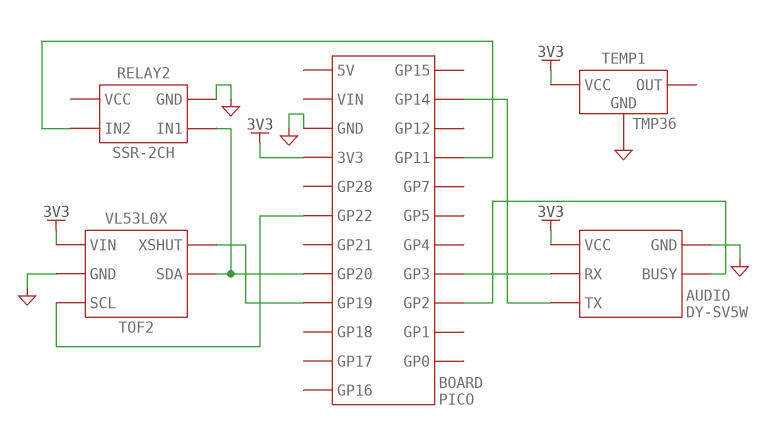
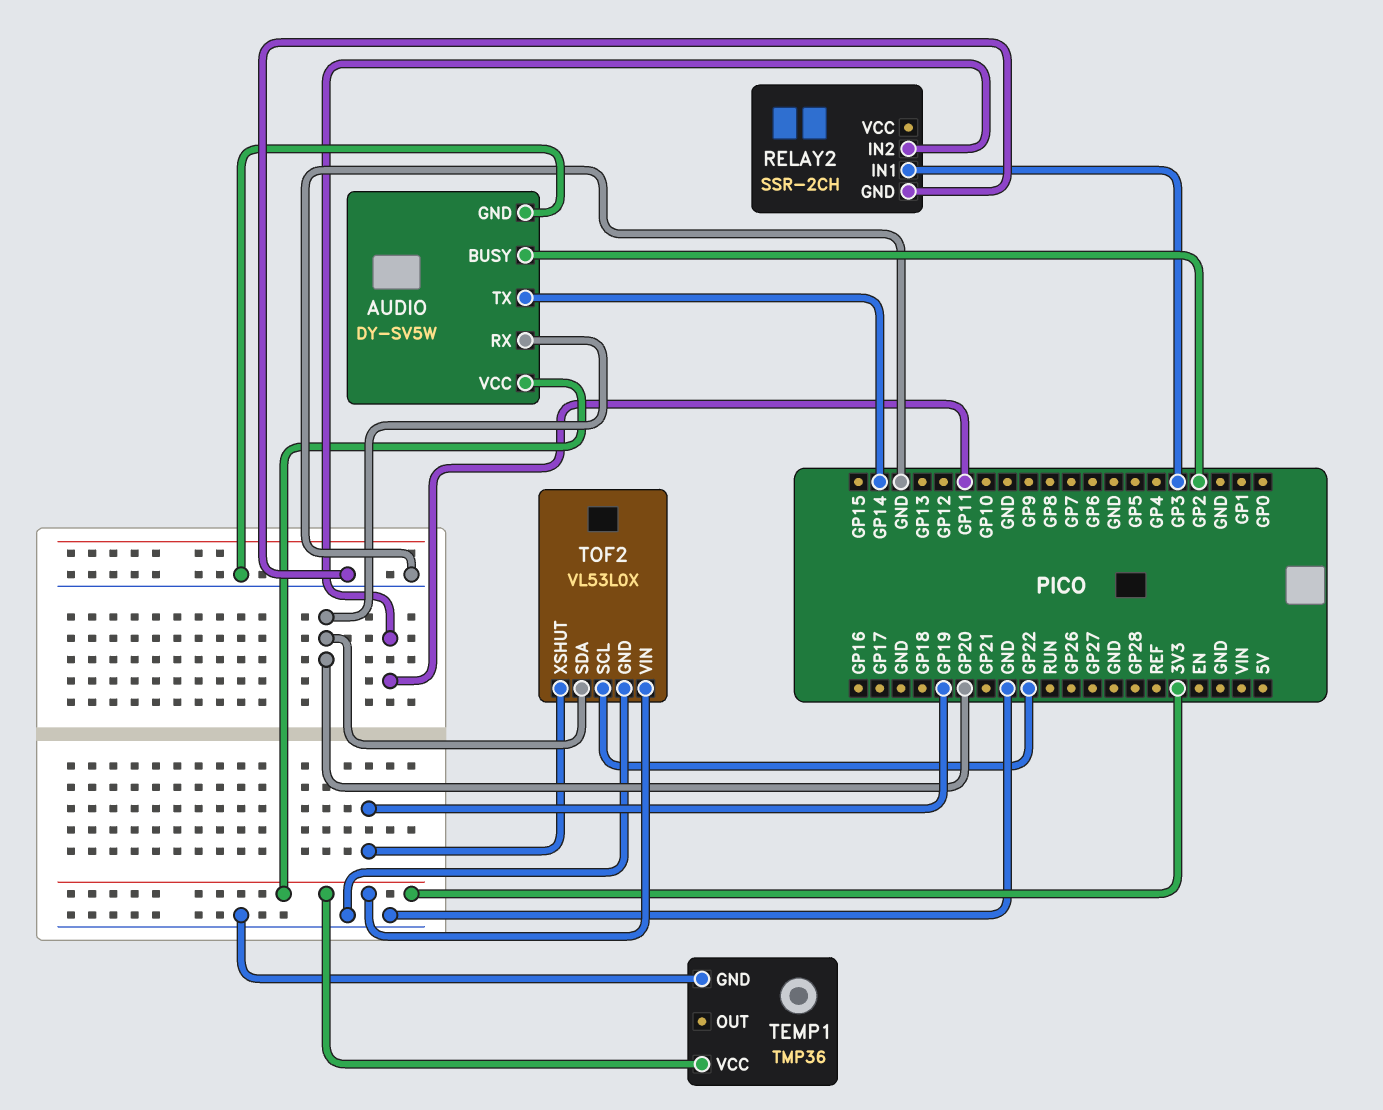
AUDIO pin RX: GP3 -> GP20
RELAY2 pin IN1: GP20 -> GP3

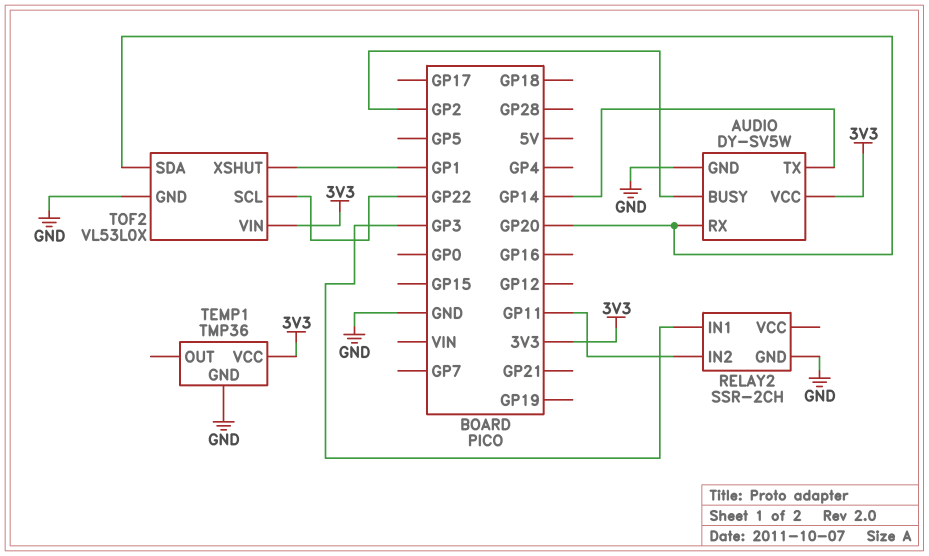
TOF2 pin XSHUT: GP19 -> GP1

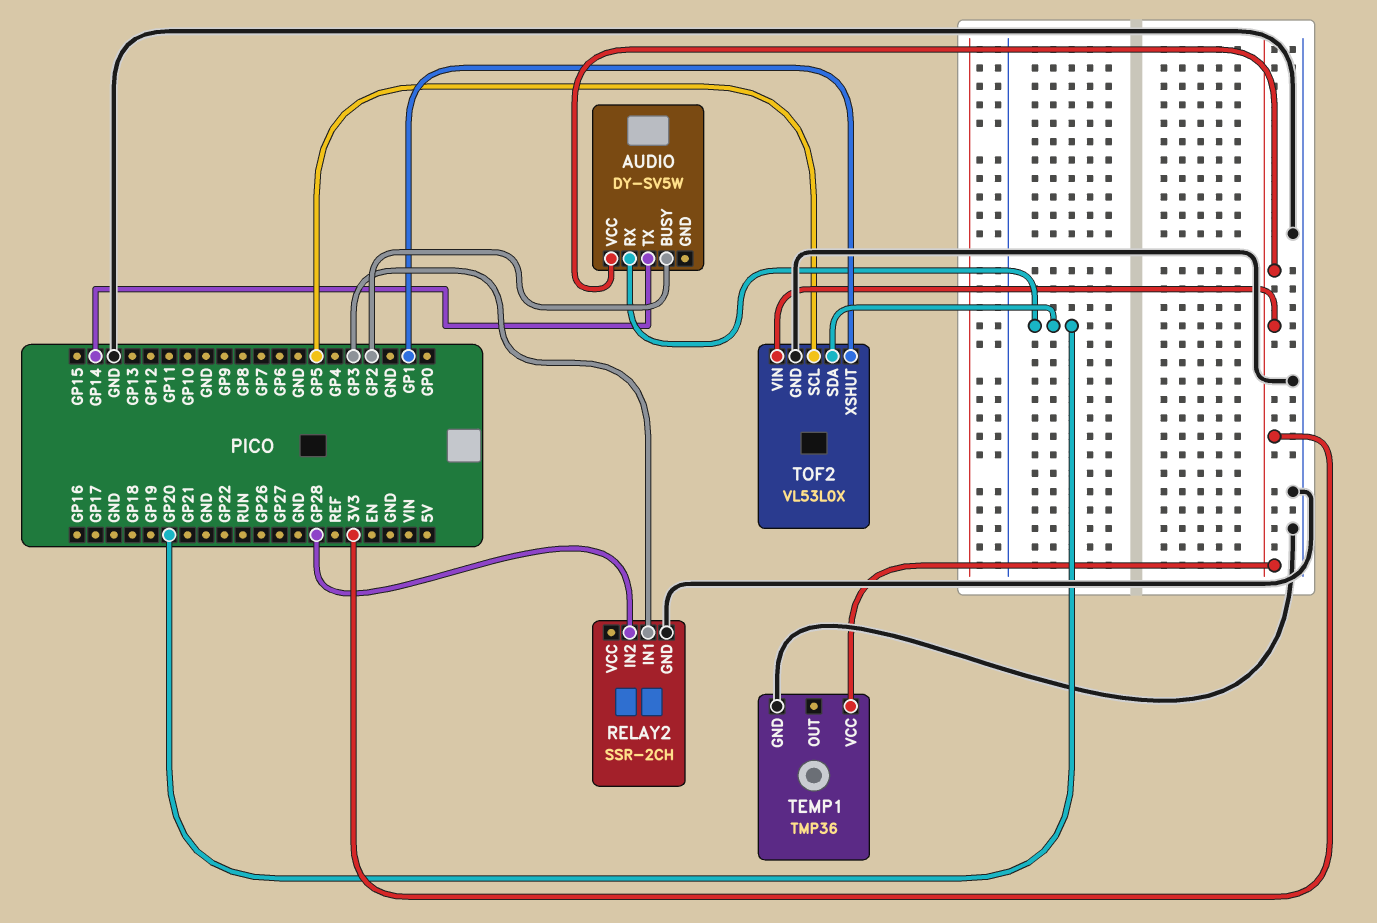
AUDIO pin GND: GND -> none
RELAY2 pin IN2: GP11 -> GP28
TOF2 pin SCL: GP22 -> GP5

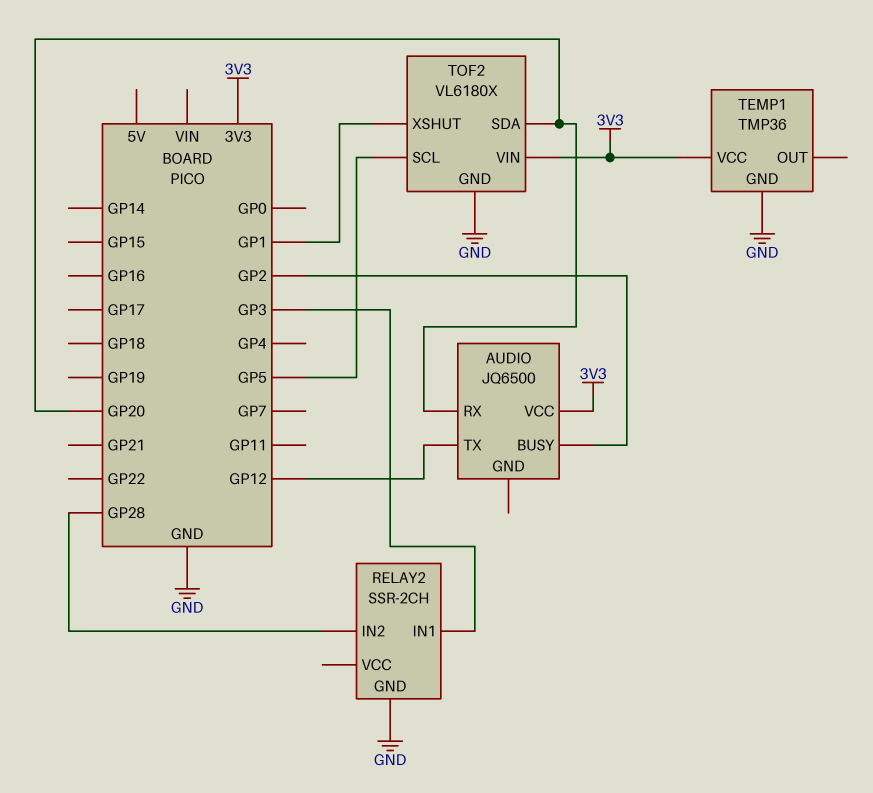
AUDIO: DY-SV5W -> JQ6500
AUDIO pin TX: GP14 -> GP12
TOF2: VL53L0X -> VL6180X

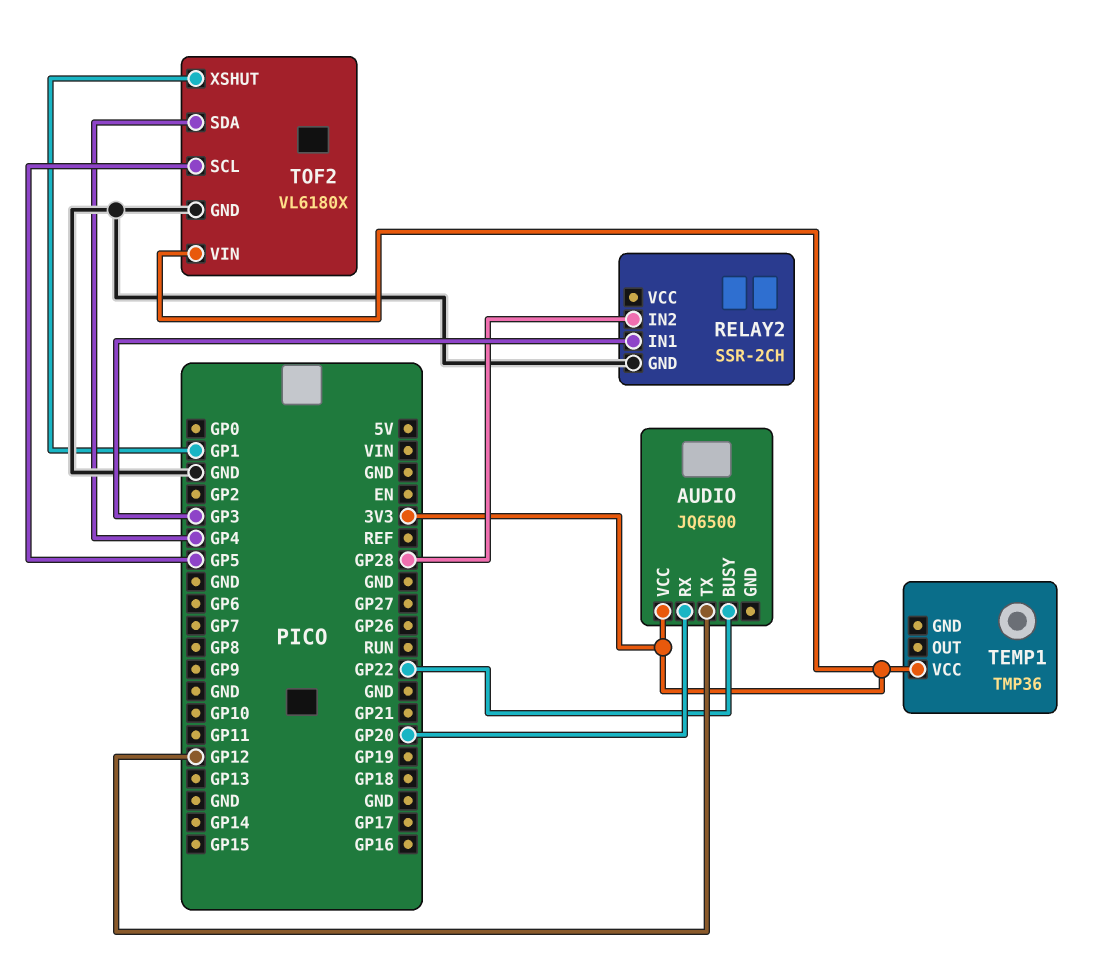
AUDIO pin BUSY: GP2 -> GP22
TEMP1 pin GND: GND -> none
TOF2 pin SDA: GP20 -> GP4

